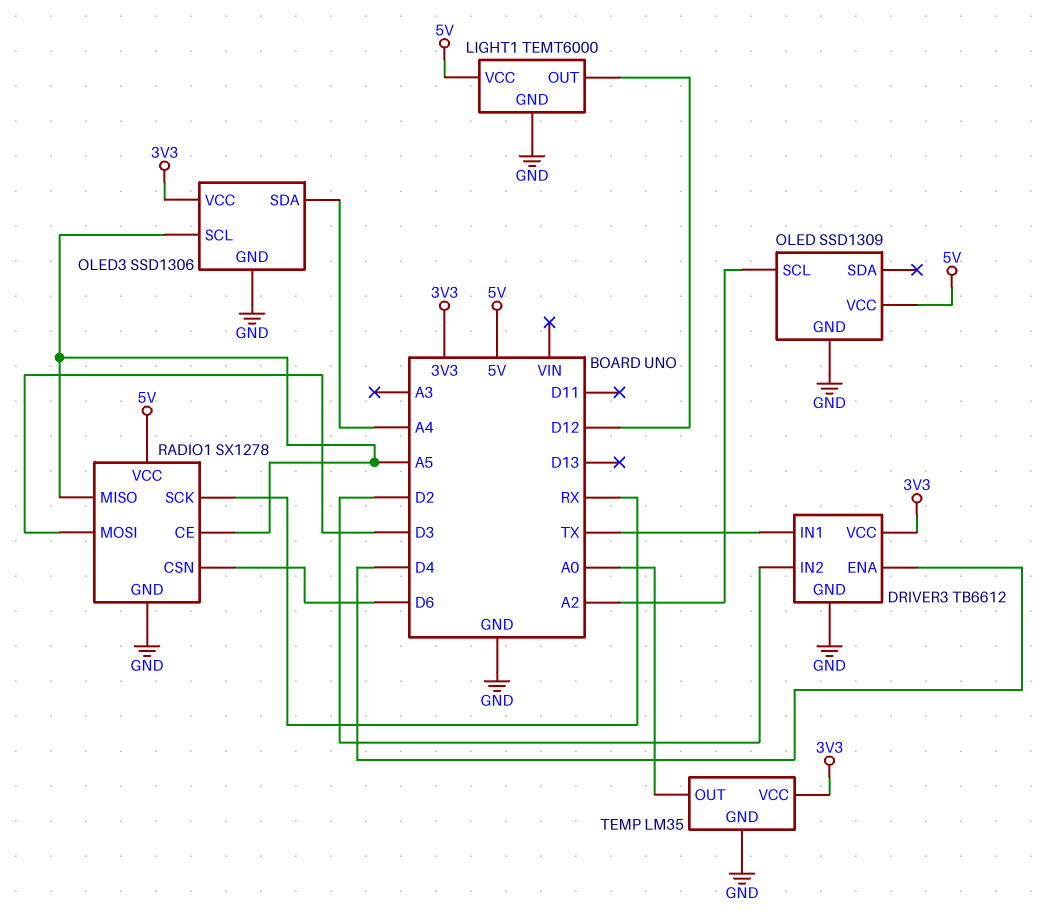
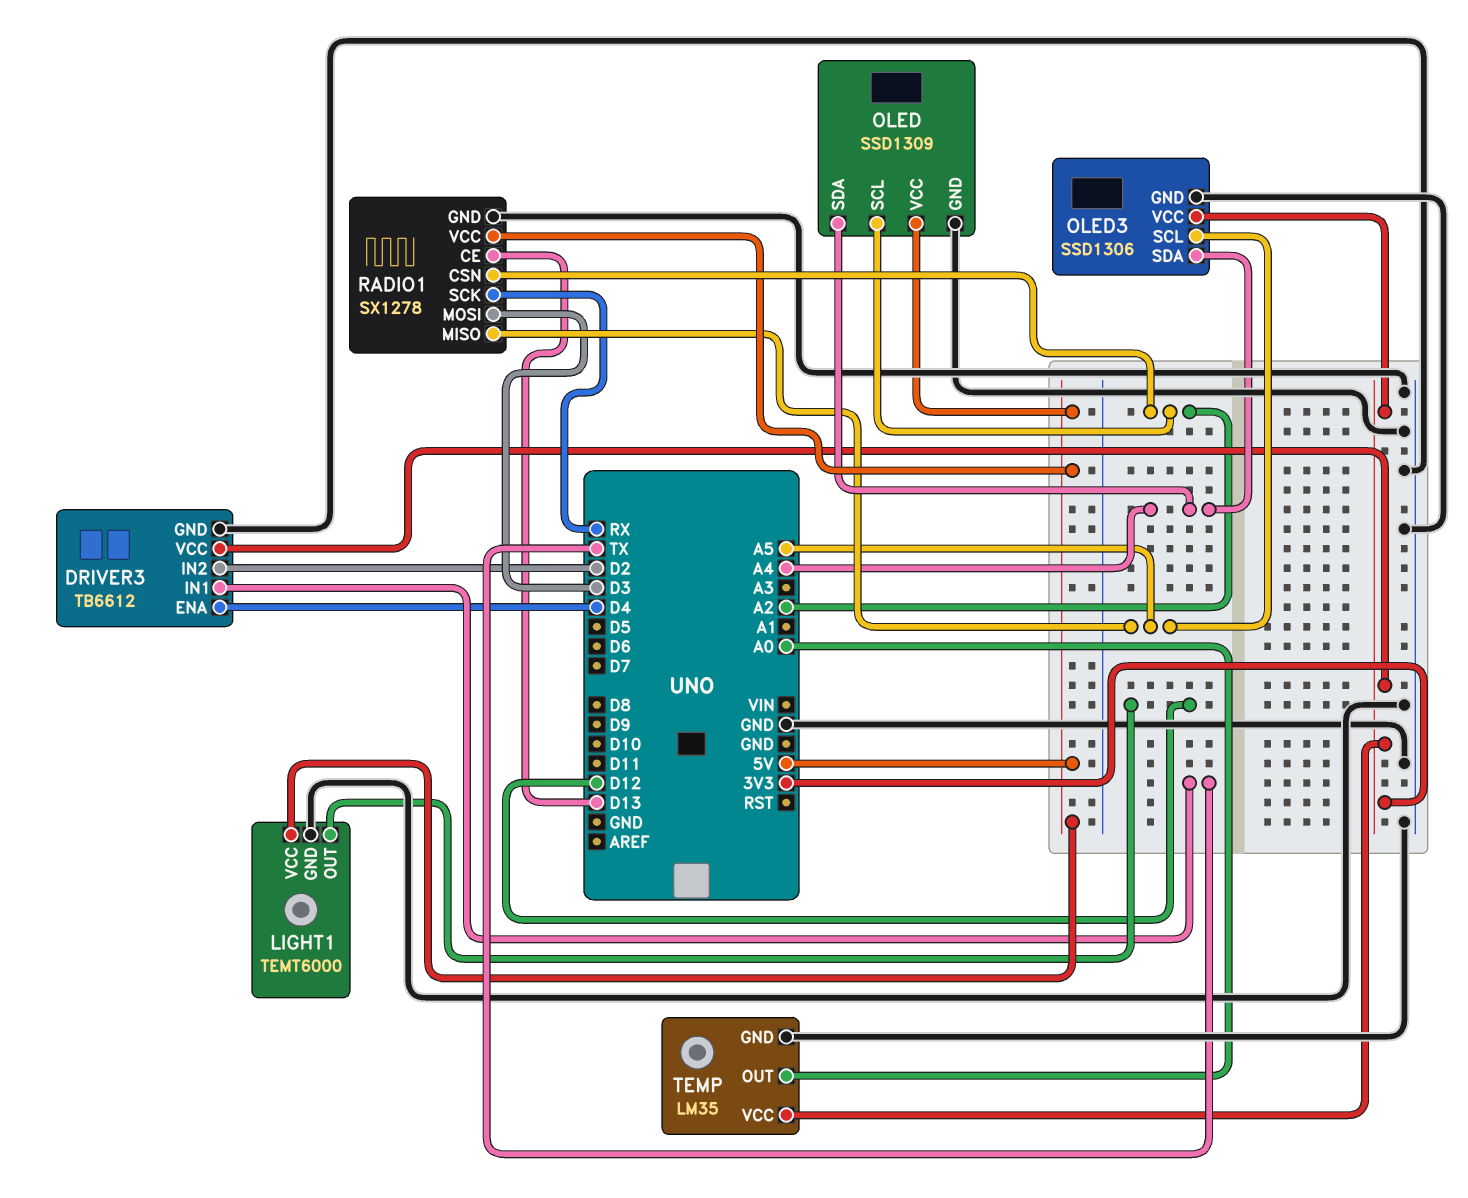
OLED pin SDA: none -> A4
RADIO1 pin CE: A5 -> D13
RADIO1 pin CSN: D6 -> A2

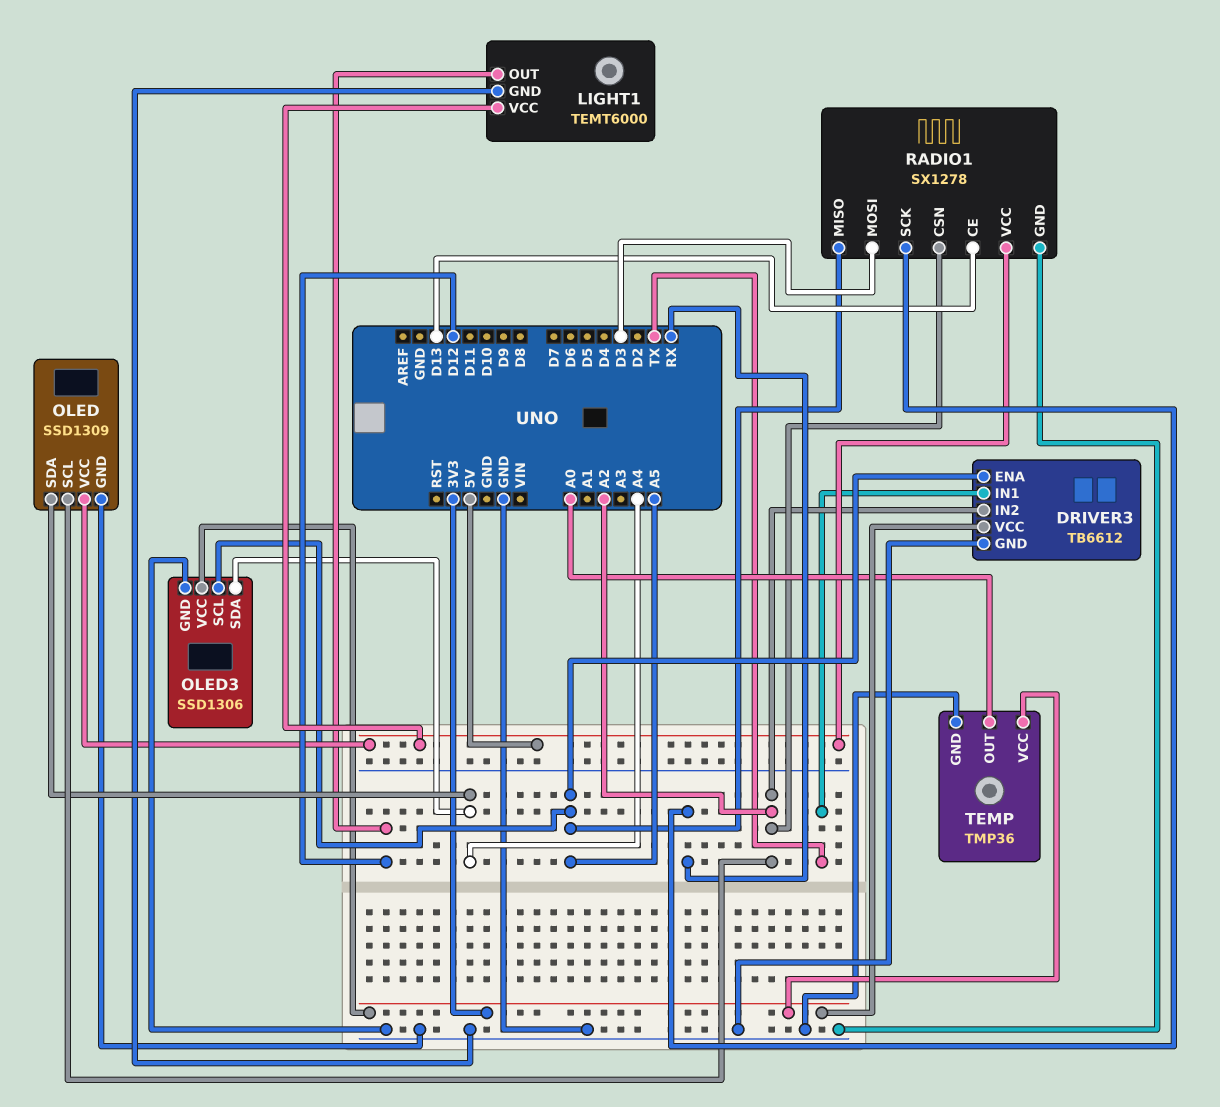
DRIVER3 pin ENA: D4 -> A5
DRIVER3 pin IN2: D2 -> A2
TEMP: LM35 -> TMP36

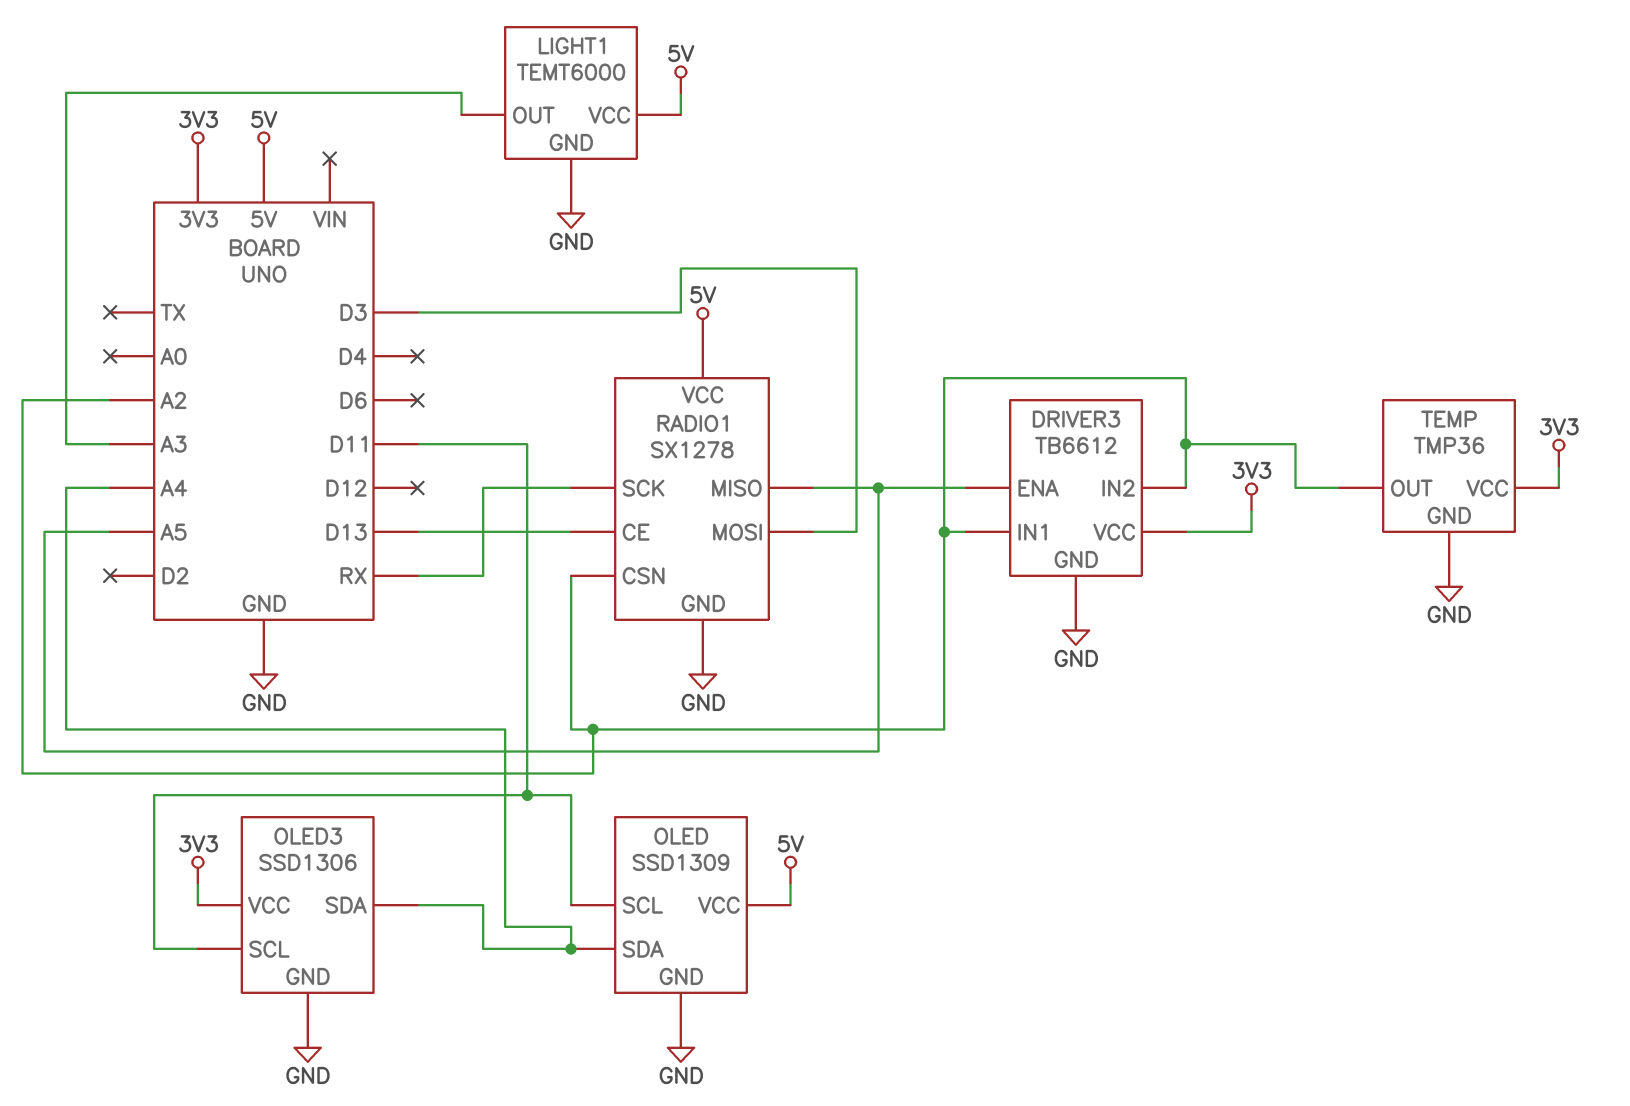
DRIVER3 pin IN1: TX -> A2
LIGHT1 pin OUT: D12 -> A3
OLED pin SCL: A2 -> D11
OLED3 pin SCL: A5 -> D11
TEMP pin OUT: A0 -> A2

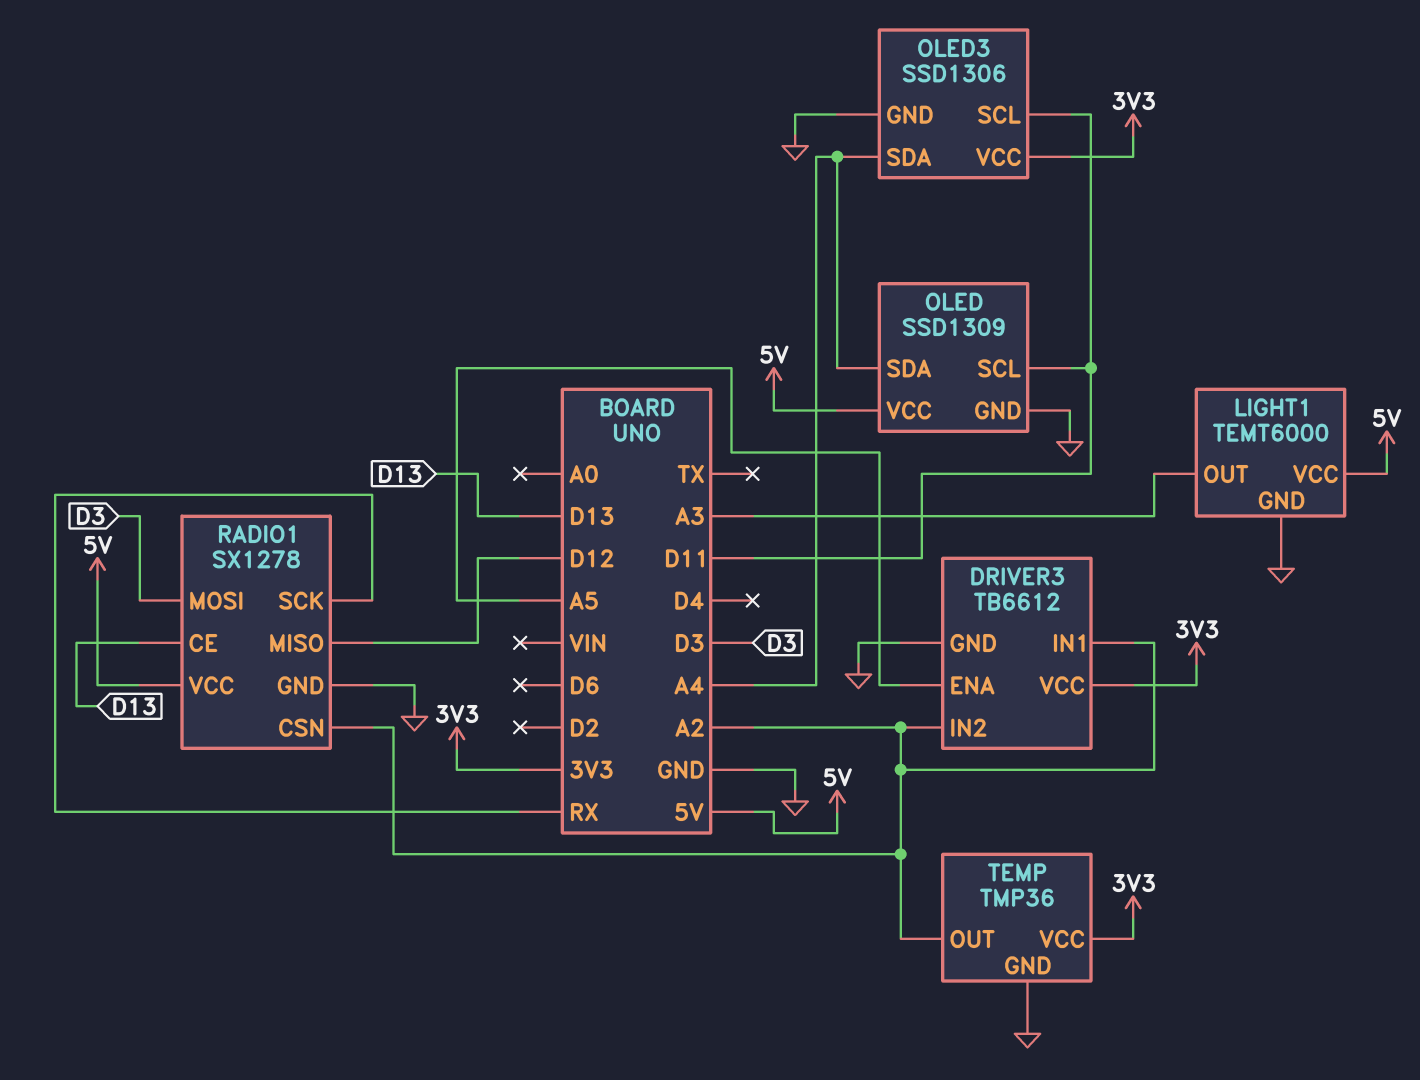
RADIO1 pin MISO: A5 -> D12

